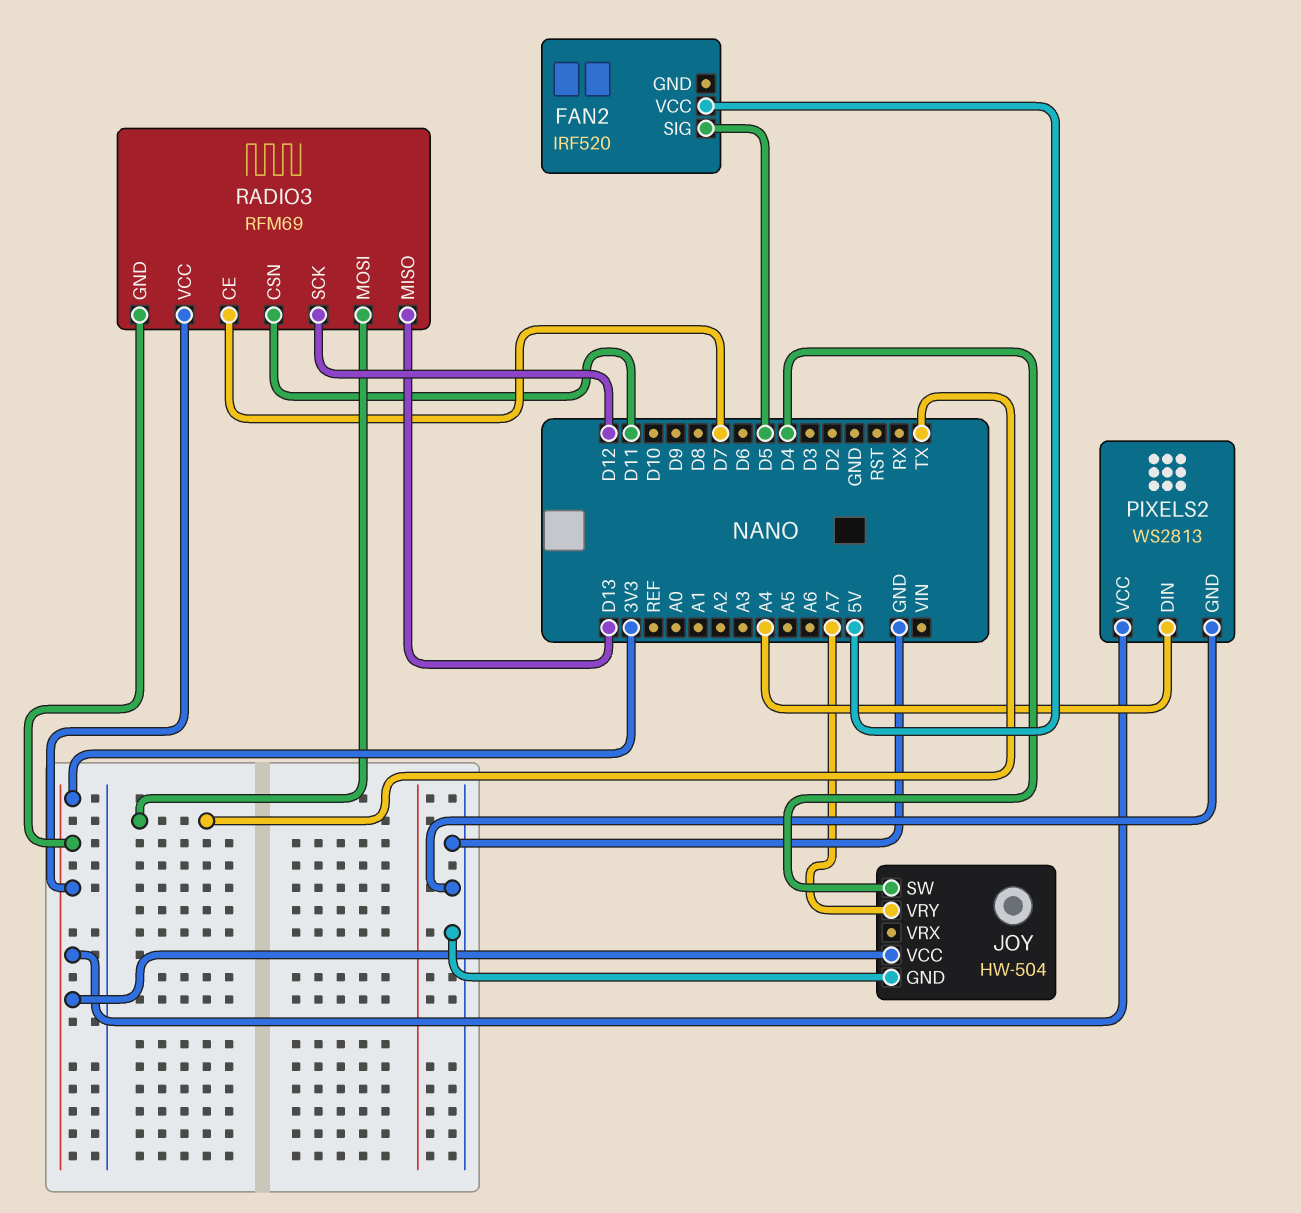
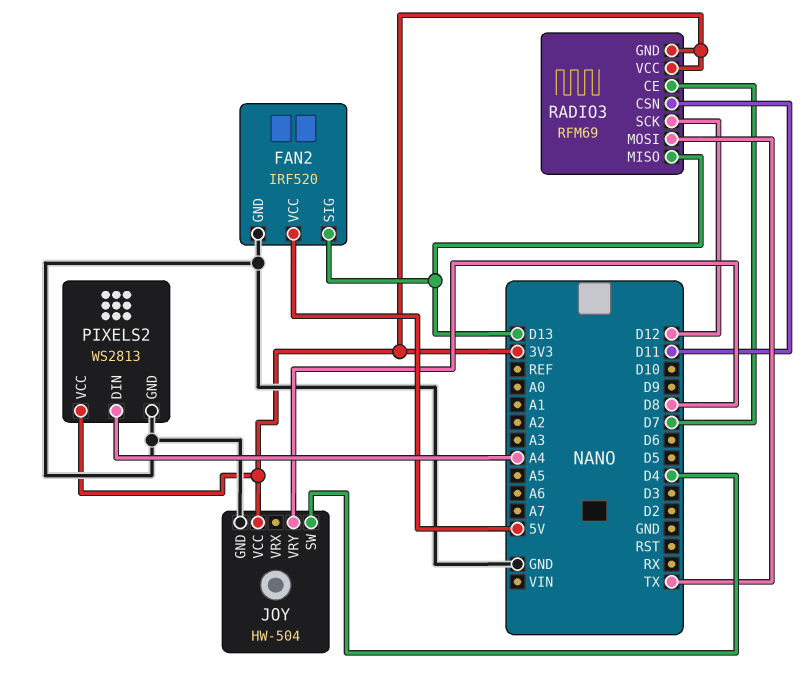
FAN2 pin GND: none -> GND
FAN2 pin SIG: D5 -> D13
JOY pin VRY: A7 -> D8

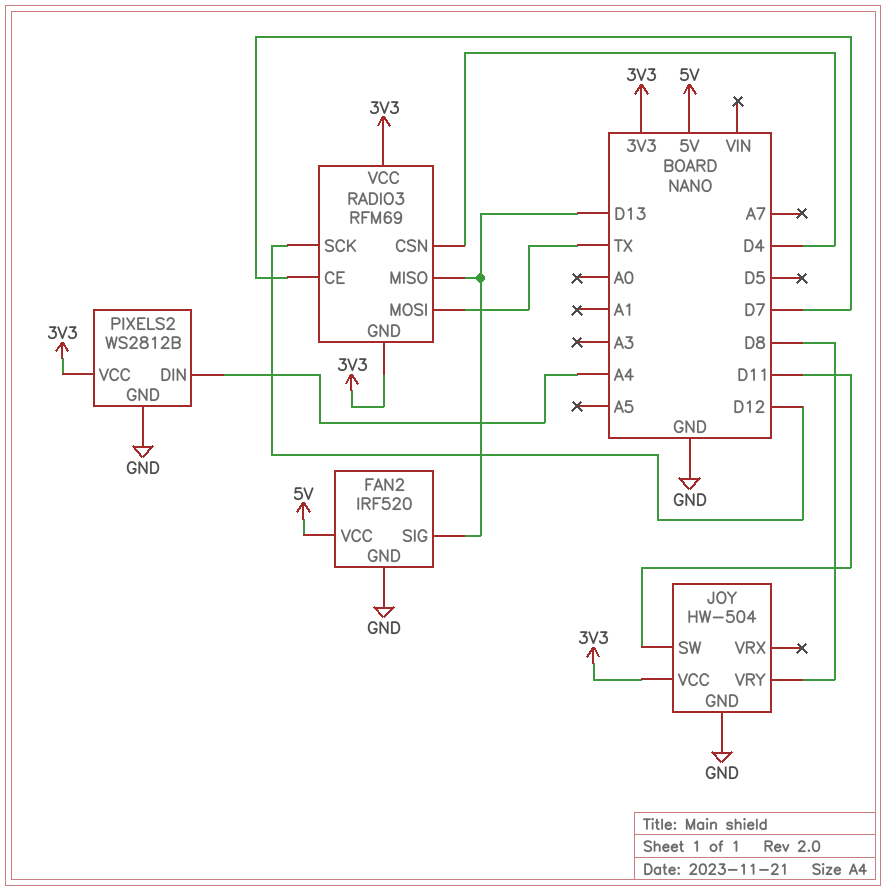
JOY pin SW: D4 -> D11
PIXELS2: WS2813 -> WS2812B
RADIO3 pin CSN: D11 -> D4

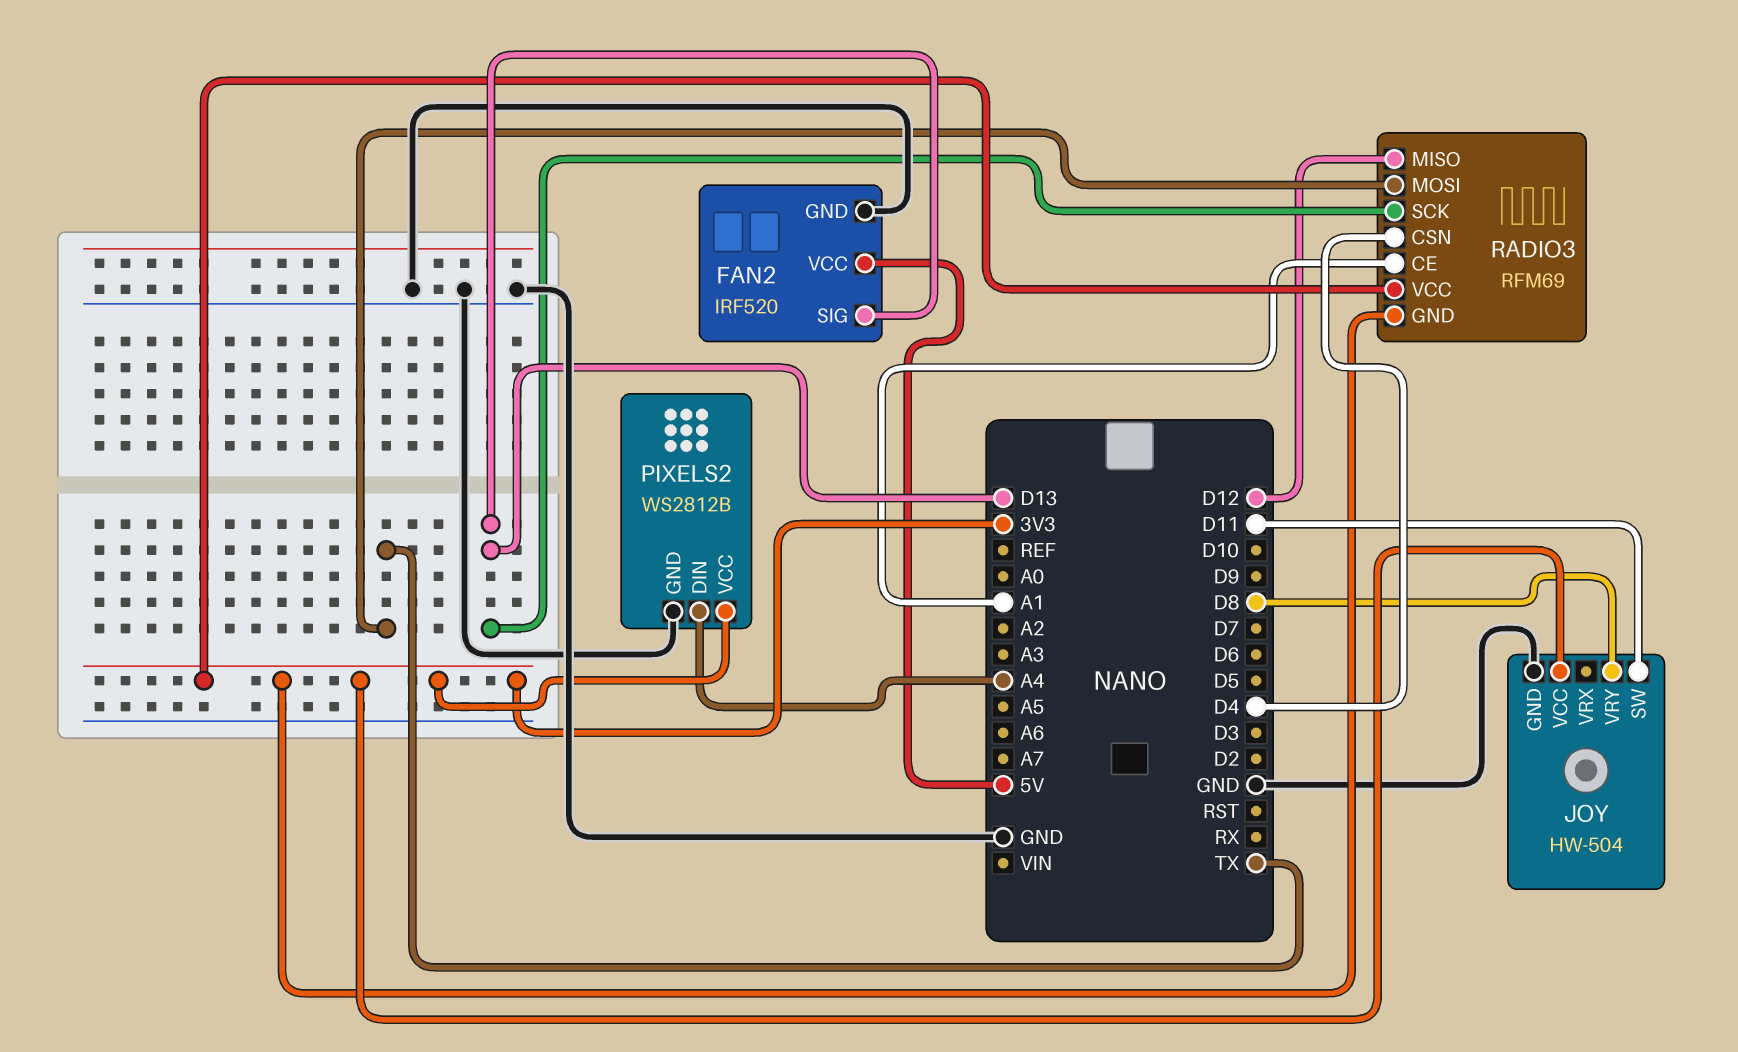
RADIO3 pin CE: D7 -> A1
RADIO3 pin MISO: D13 -> D12
RADIO3 pin SCK: D12 -> D13

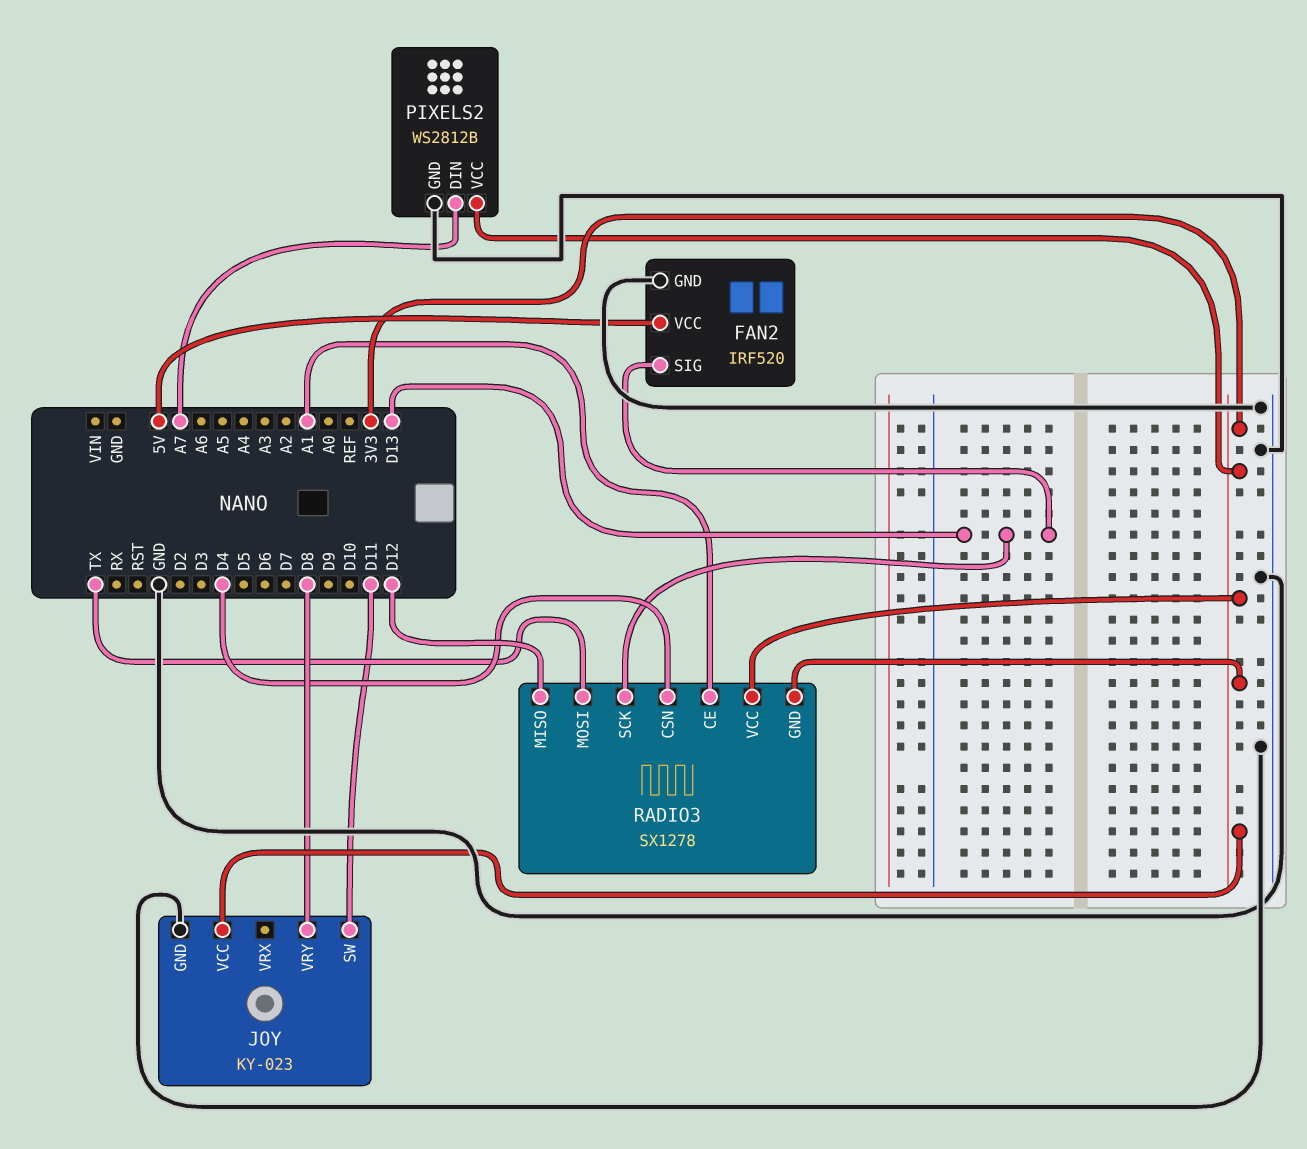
JOY: HW-504 -> KY-023
PIXELS2 pin DIN: A4 -> A7
RADIO3: RFM69 -> SX1278

